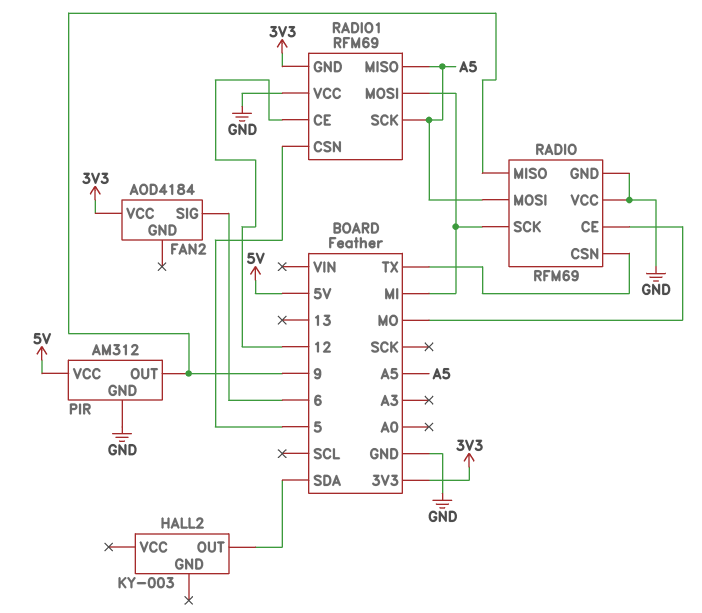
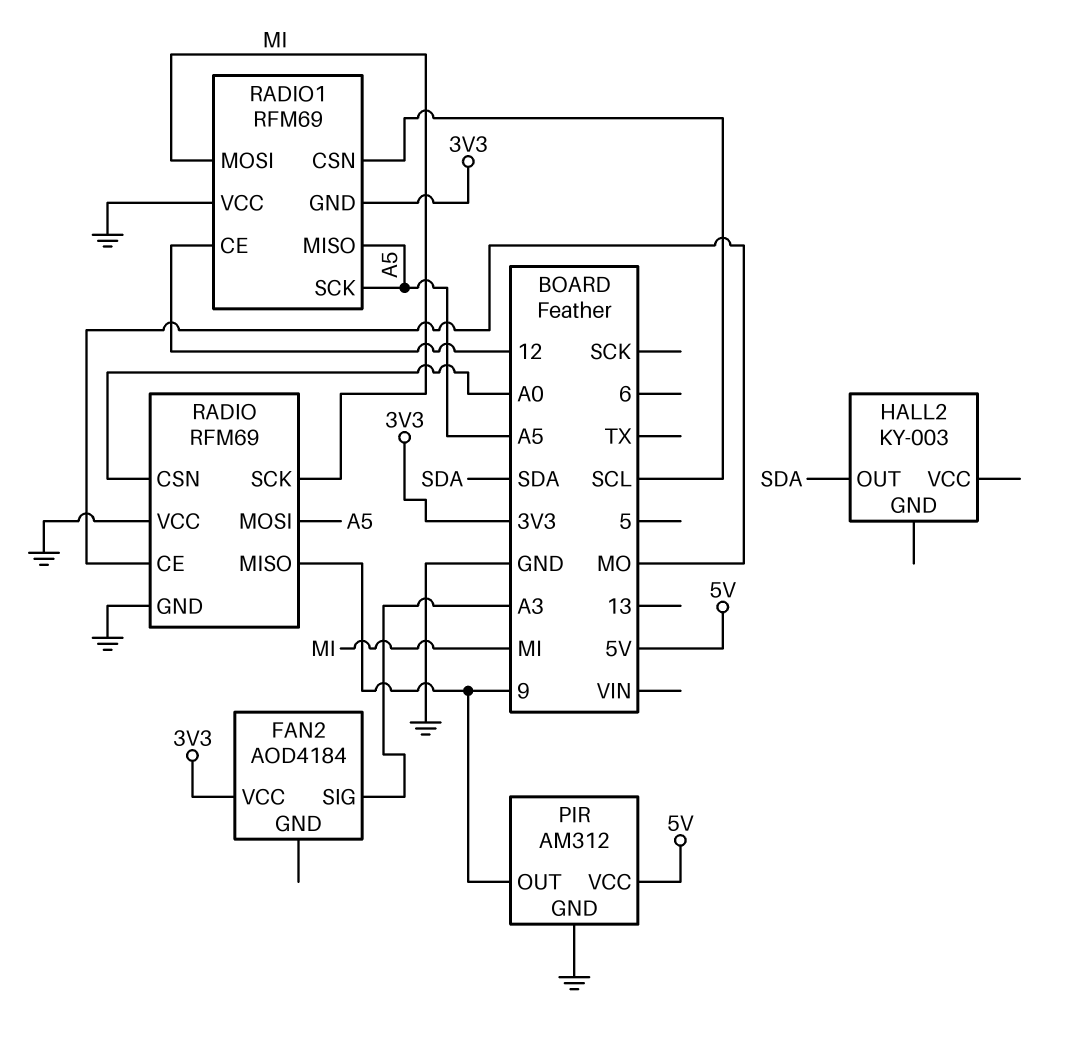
FAN2 pin SIG: 6 -> A3
RADIO pin CSN: TX -> A0
RADIO1 pin CSN: 5 -> SCL

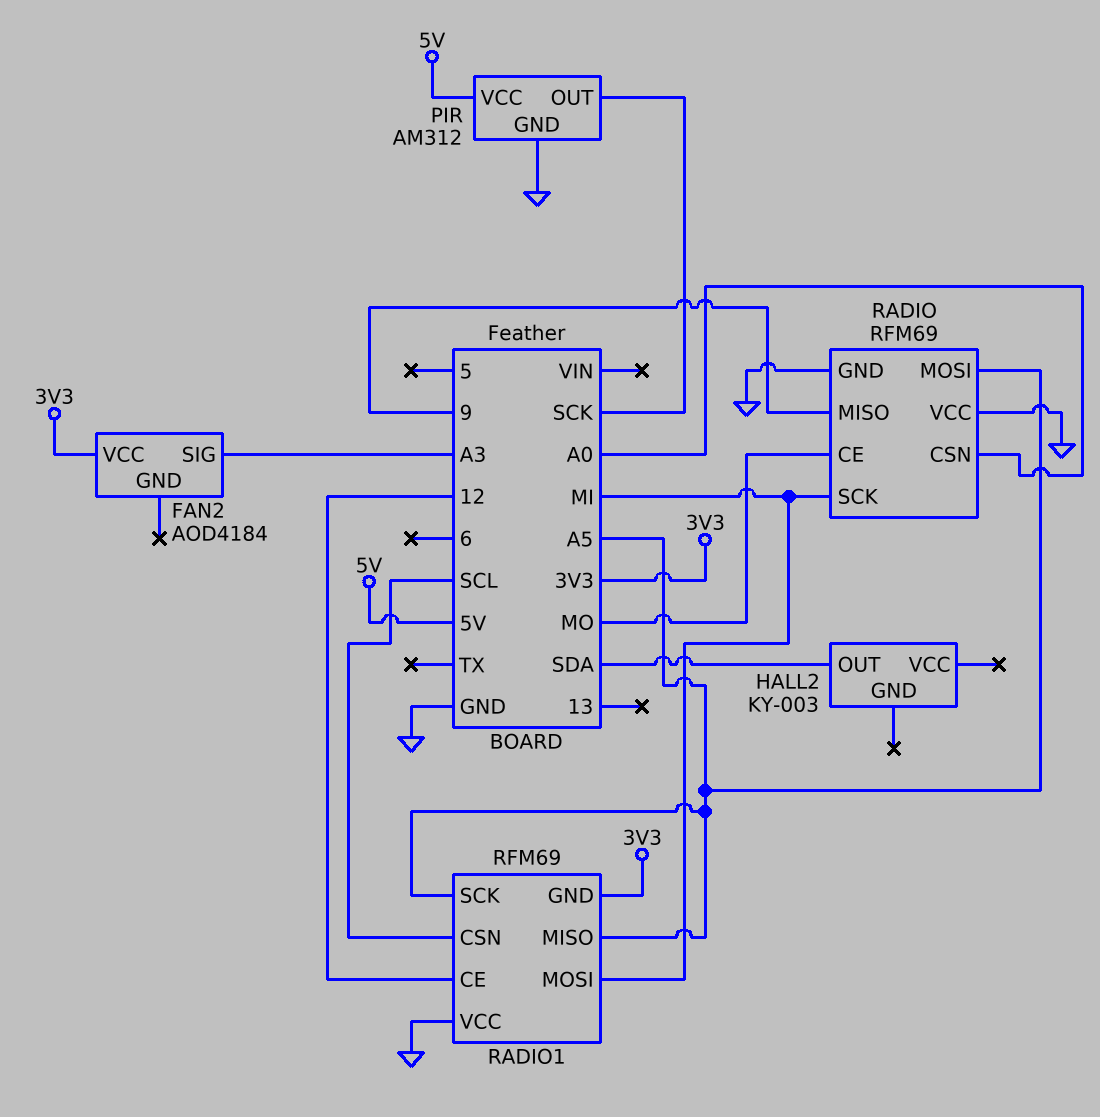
PIR pin OUT: 9 -> SCK

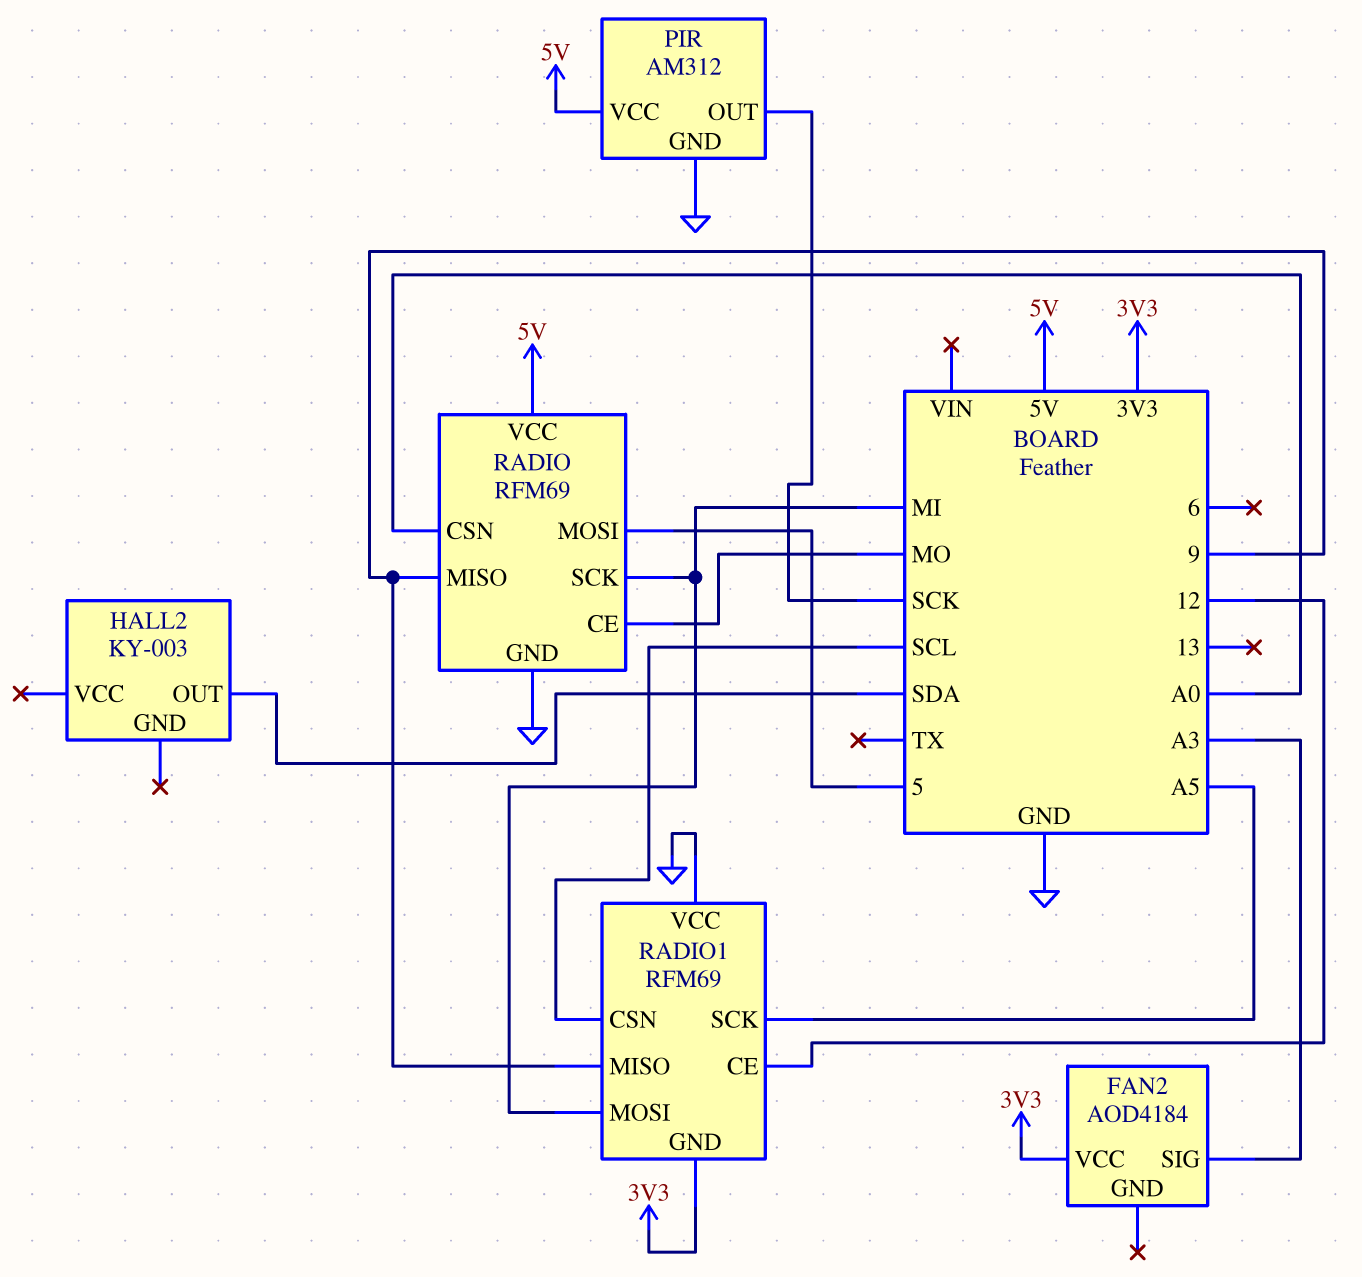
RADIO pin MOSI: A5 -> 5
RADIO pin VCC: GND -> 5V
RADIO1 pin MISO: A5 -> 9

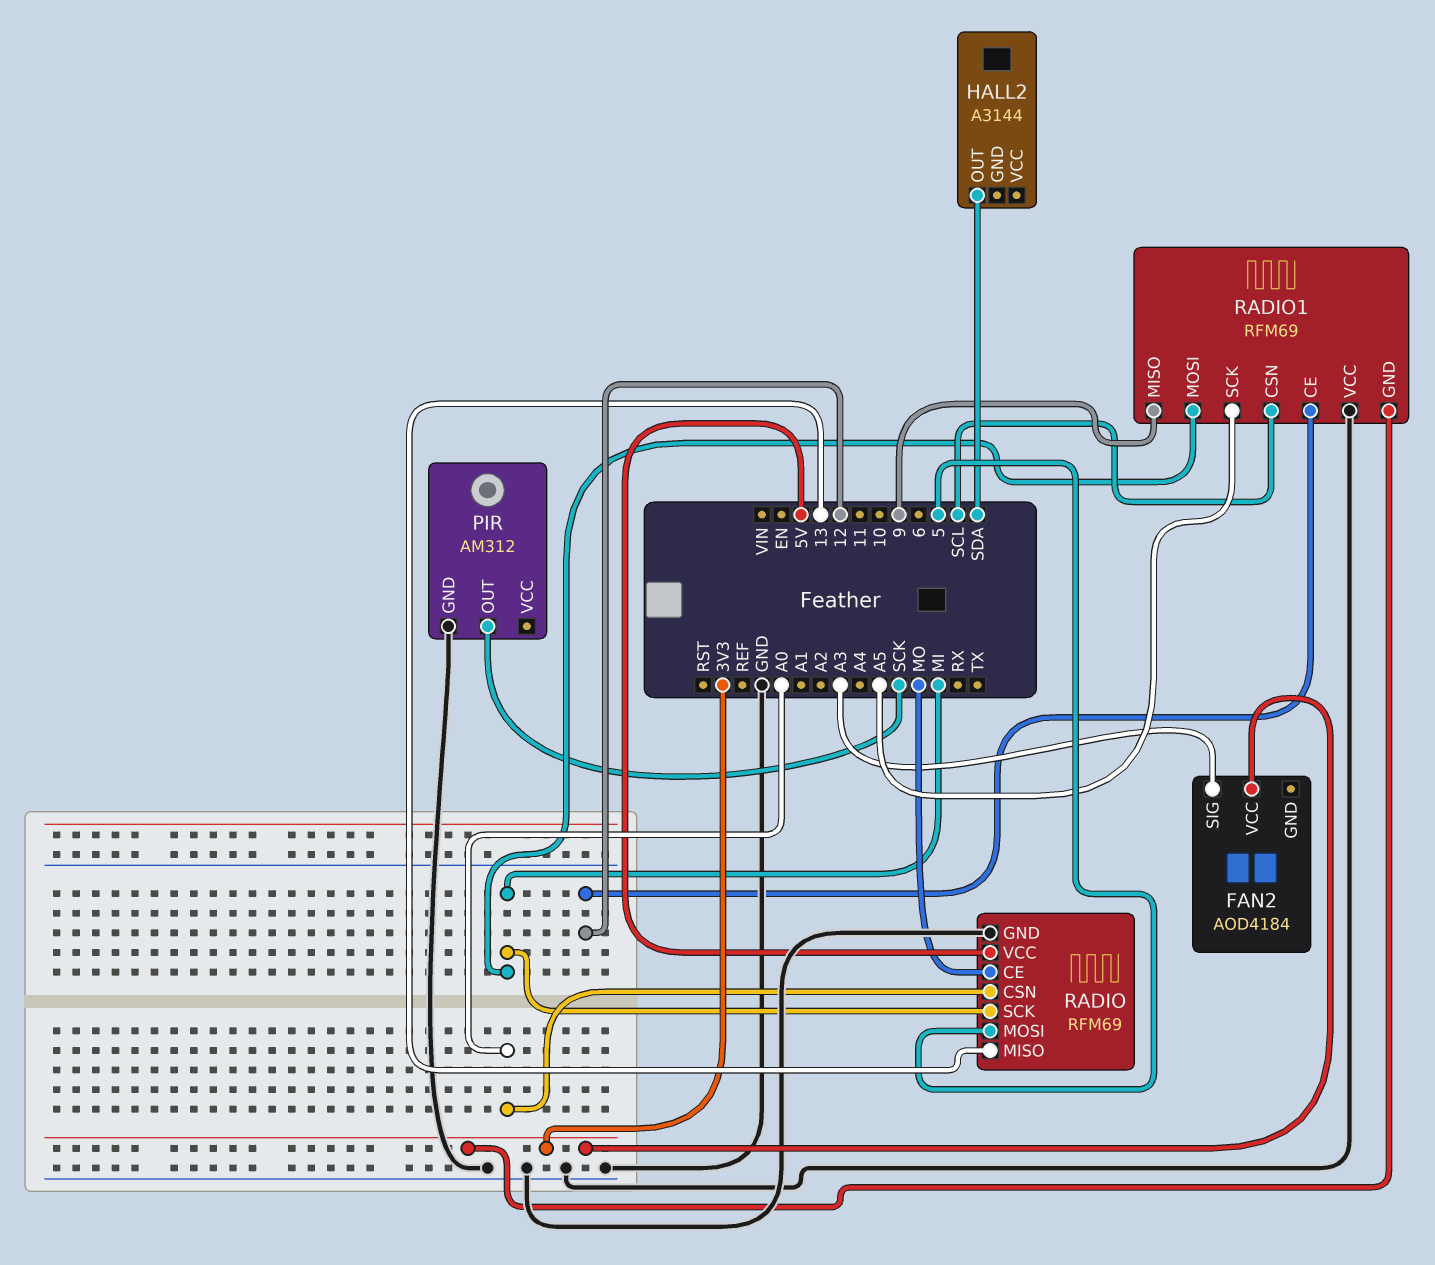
HALL2: KY-003 -> A3144
PIR pin VCC: 5V -> none
RADIO pin MISO: 9 -> 13

